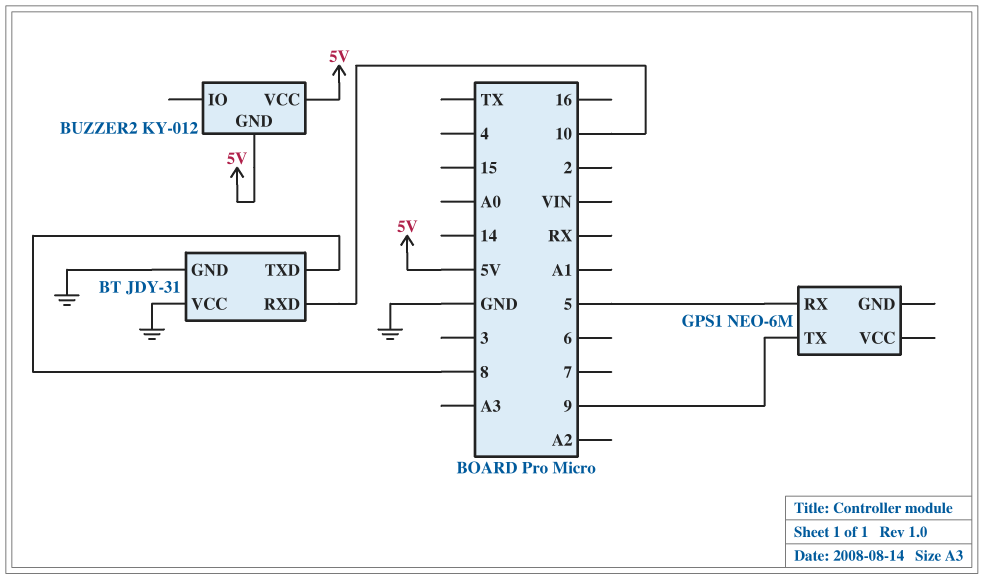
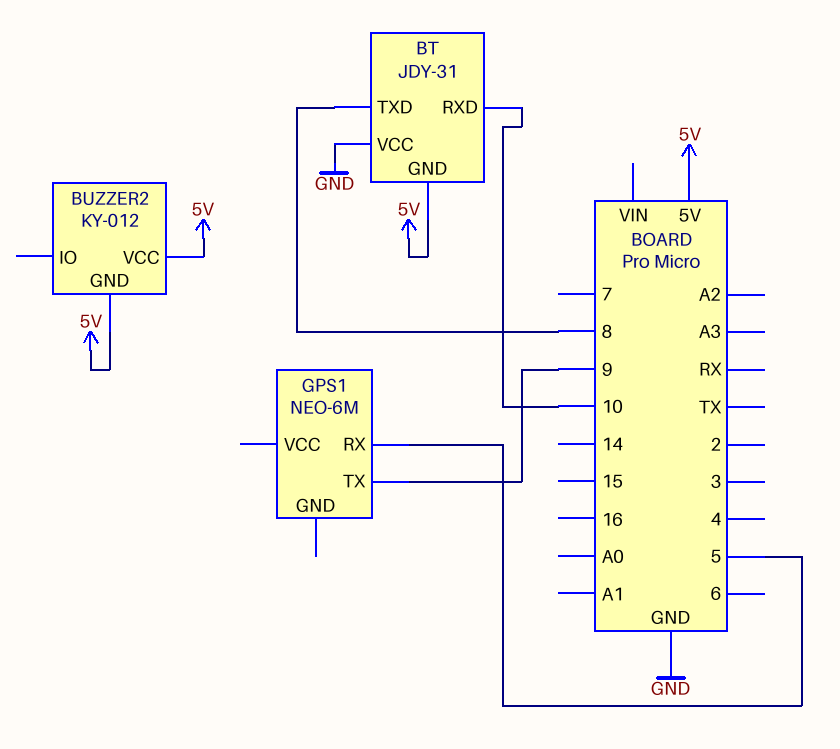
BT pin GND: GND -> 5V

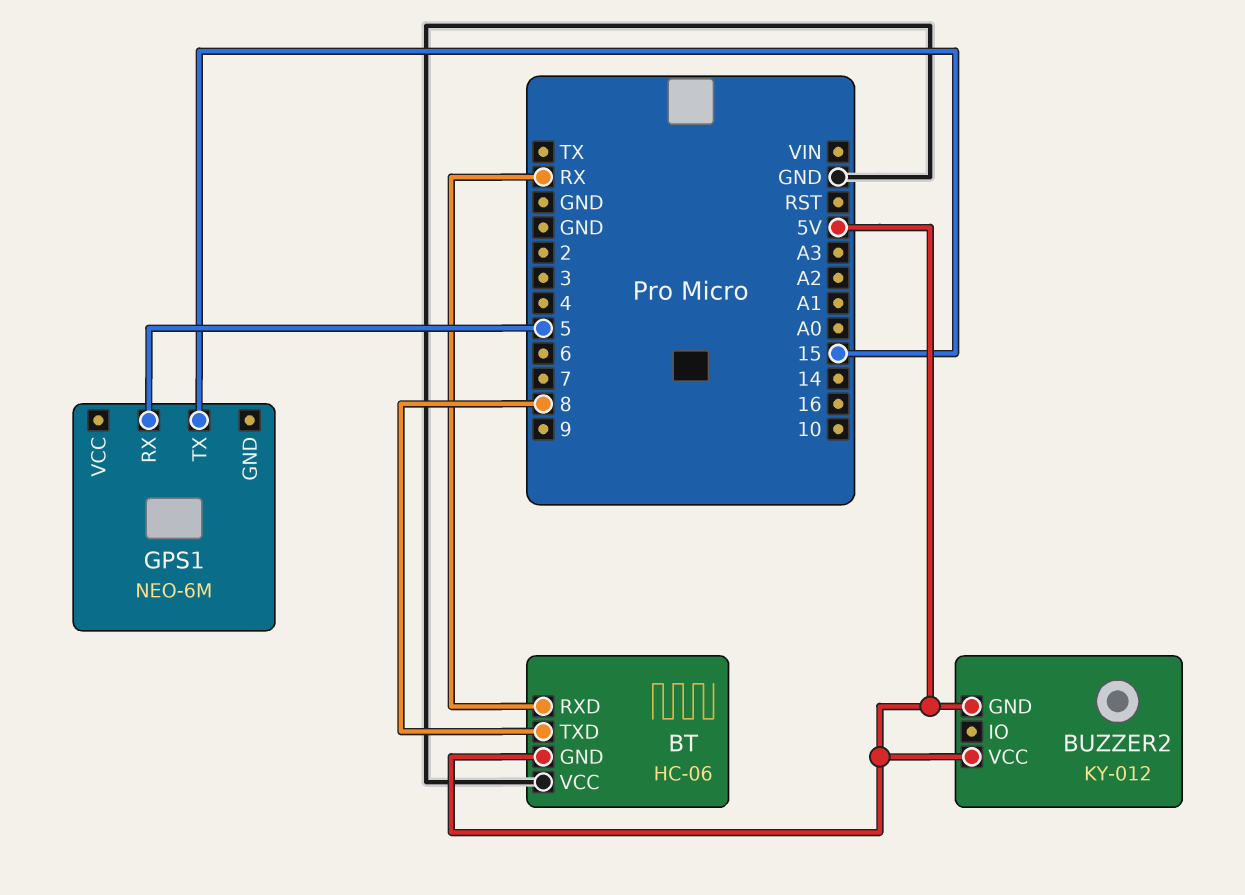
BT: JDY-31 -> HC-06
BT pin RXD: 10 -> RX
GPS1 pin TX: 9 -> 15

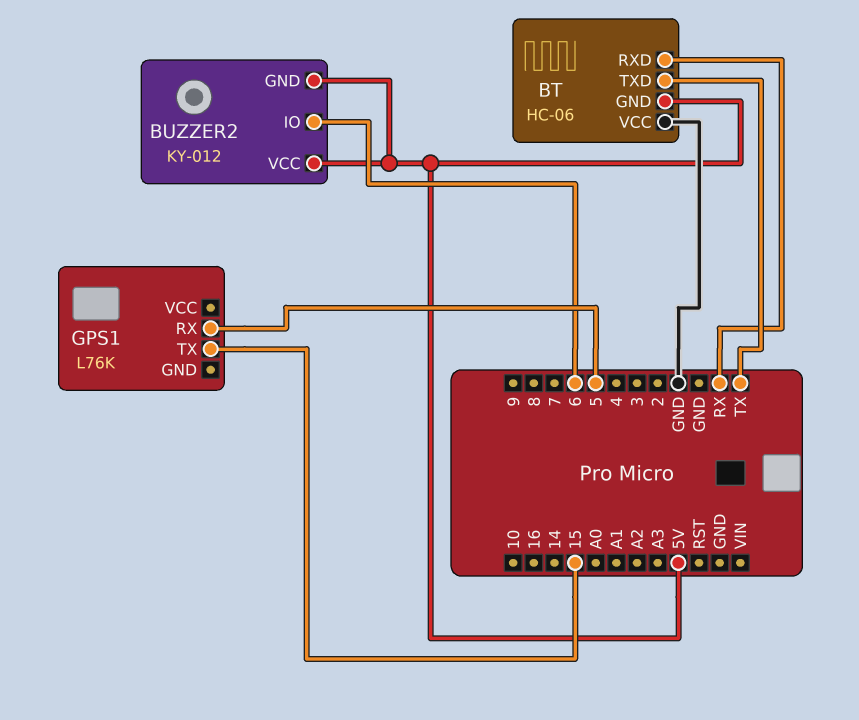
BT pin TXD: 8 -> TX
BUZZER2 pin IO: none -> 6
GPS1: NEO-6M -> L76K

